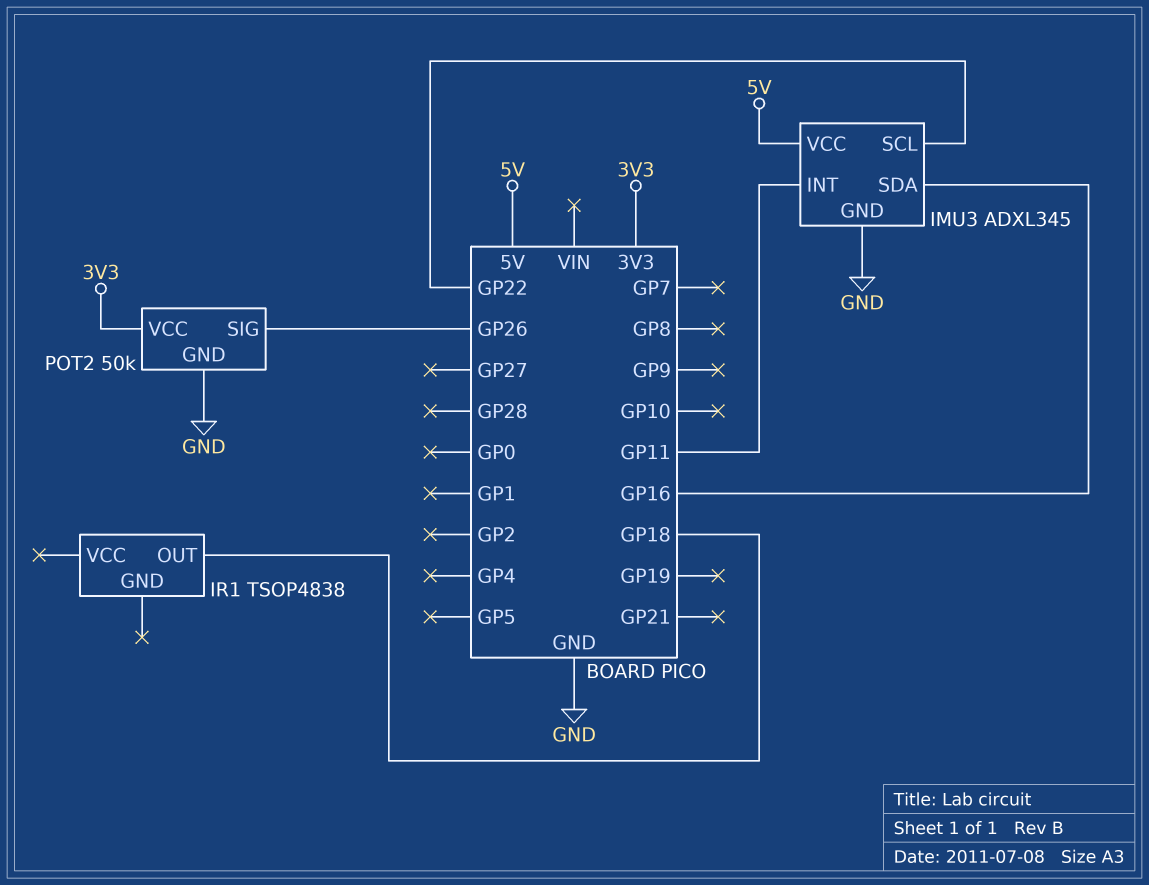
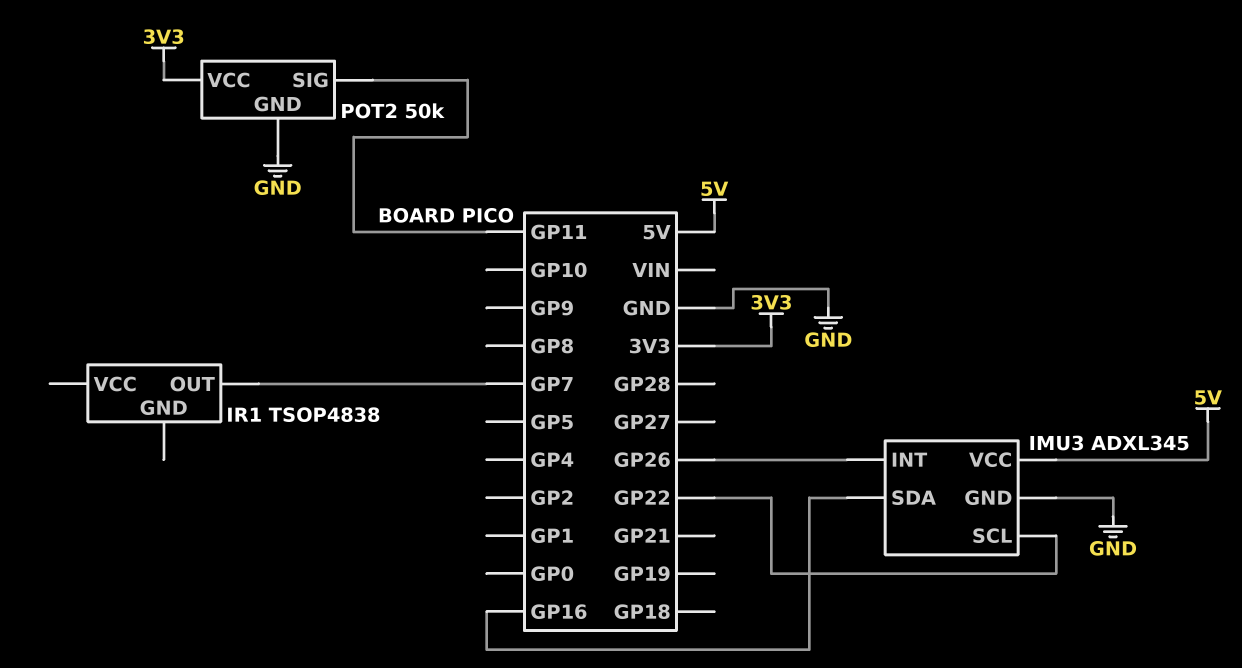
IMU3 pin INT: GP11 -> GP26
IR1 pin OUT: GP18 -> GP7
POT2 pin SIG: GP26 -> GP11

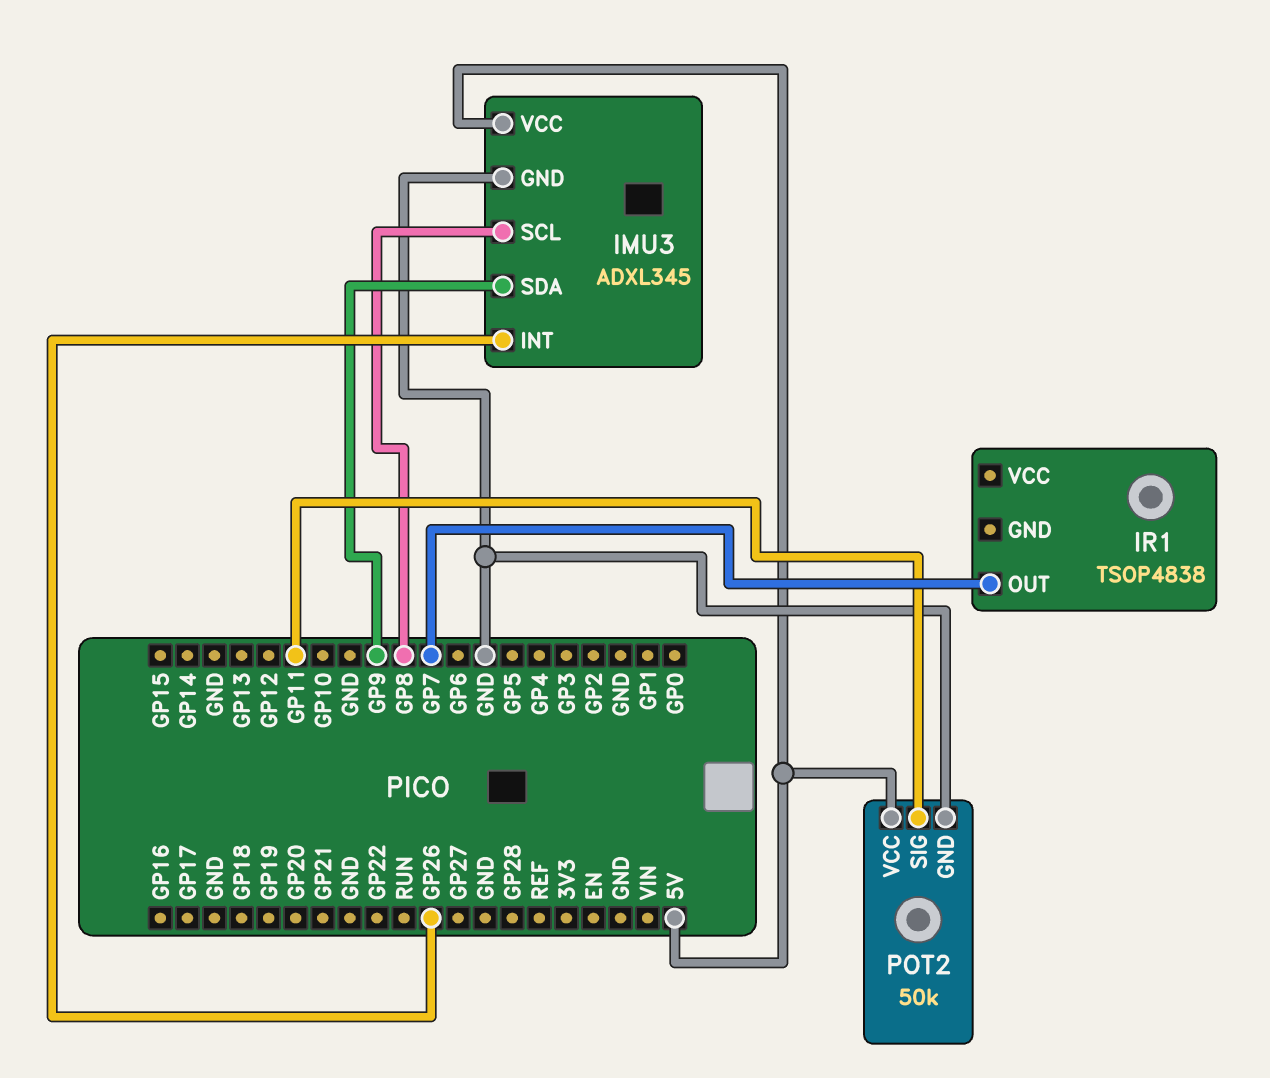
IMU3 pin SCL: GP22 -> GP8
IMU3 pin SDA: GP16 -> GP9
POT2 pin VCC: 3V3 -> 5V

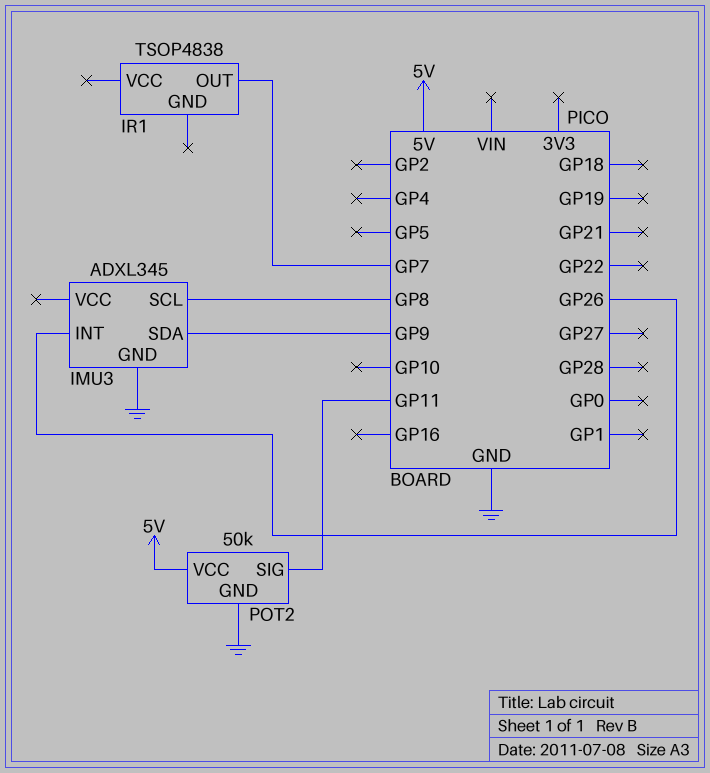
IMU3 pin VCC: 5V -> none

